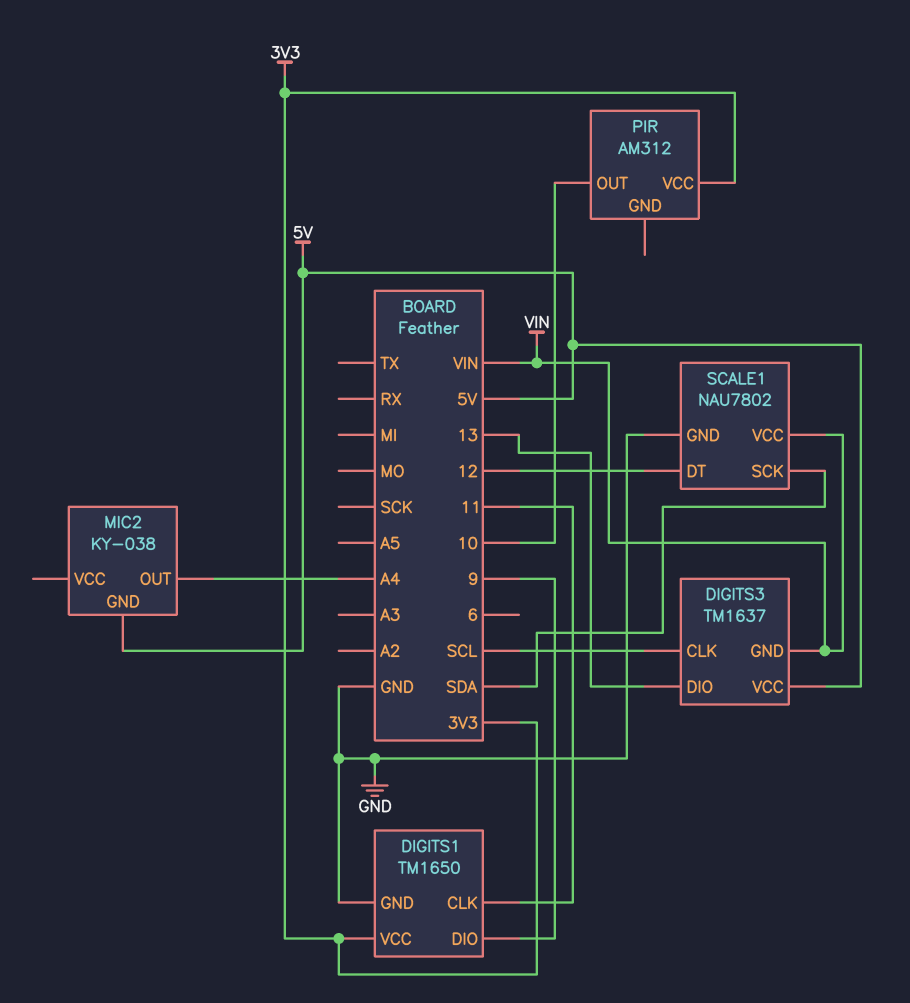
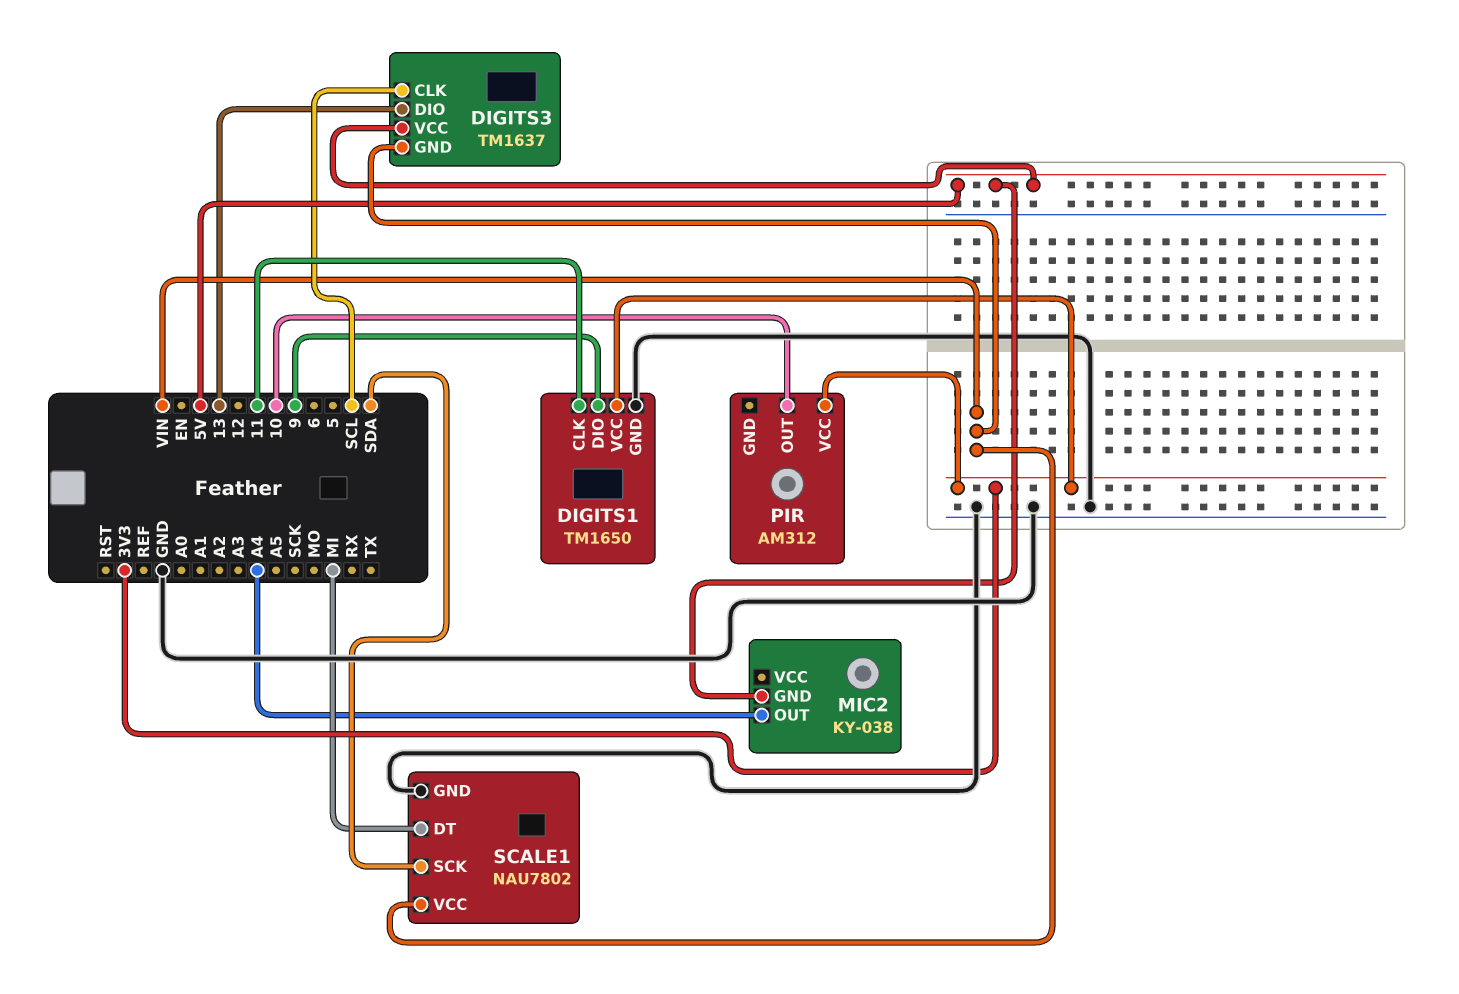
SCALE1 pin DT: 12 -> MI

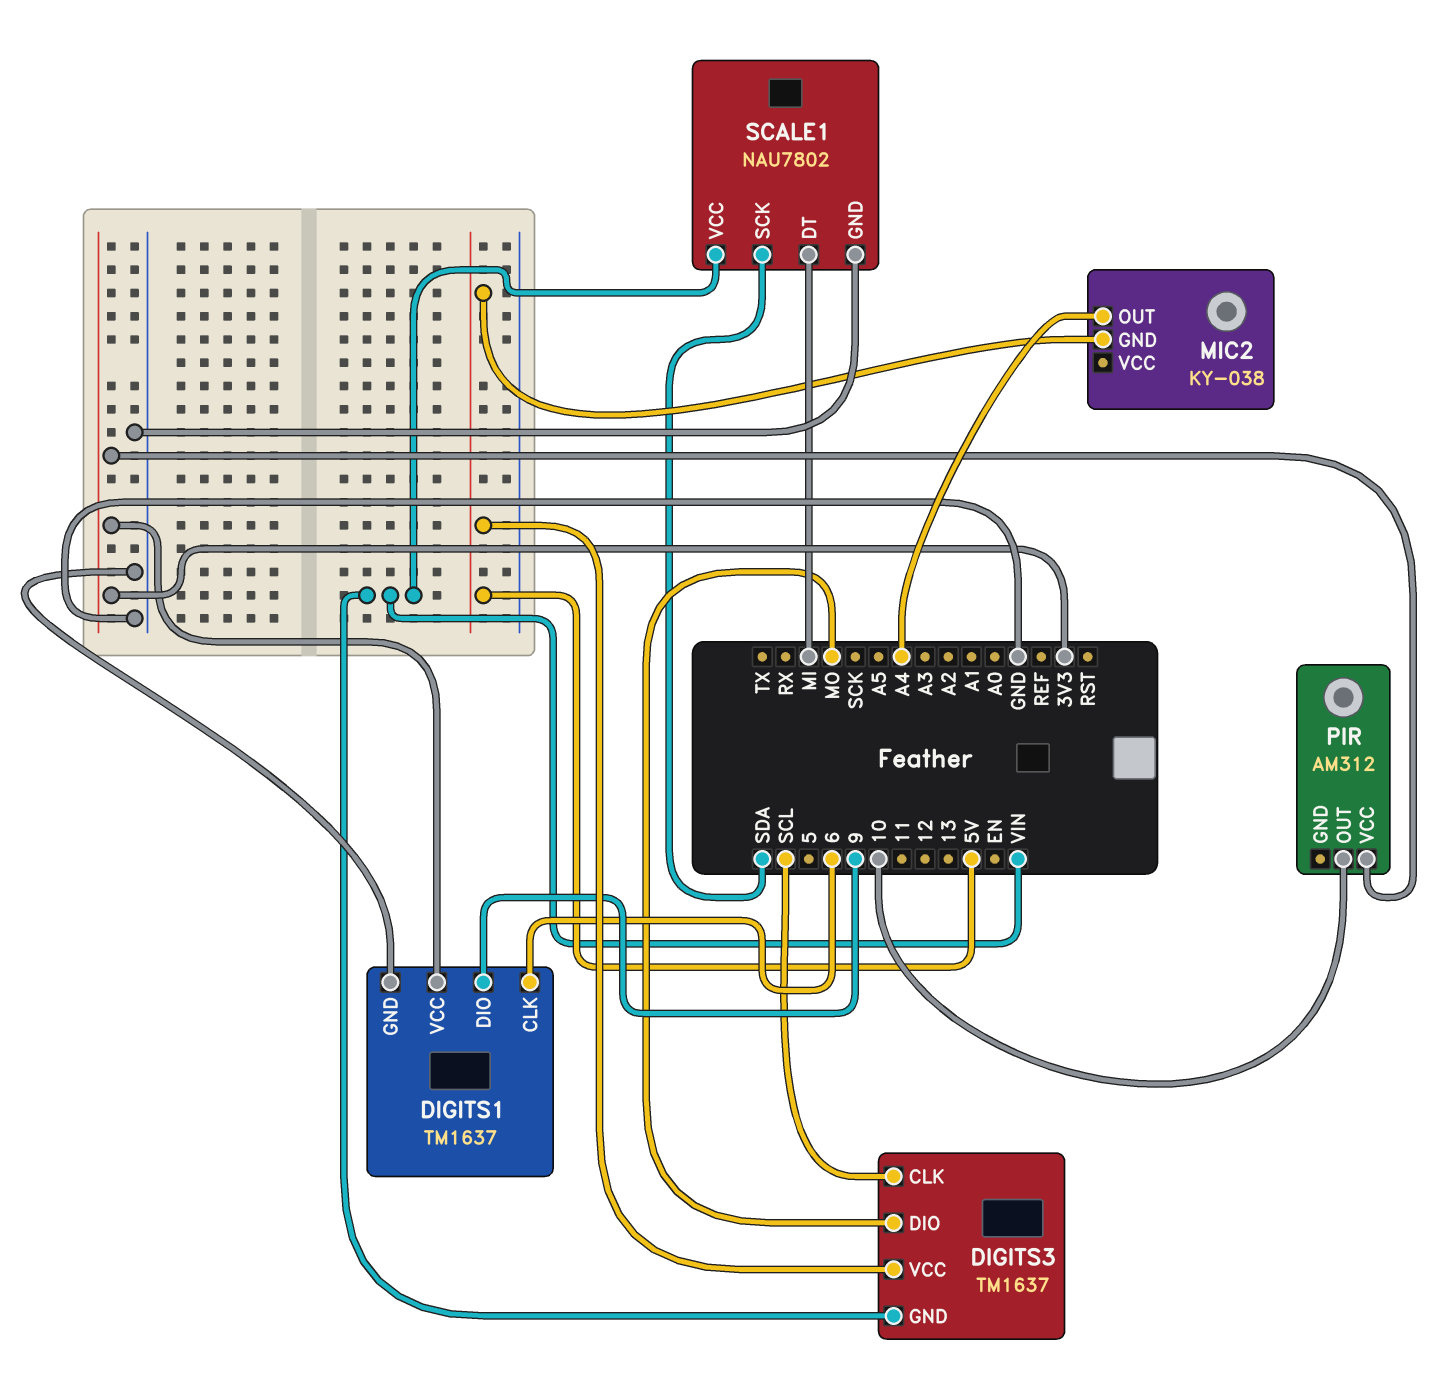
DIGITS1: TM1650 -> TM1637
DIGITS1 pin CLK: 11 -> 6
DIGITS3 pin DIO: 13 -> MO

